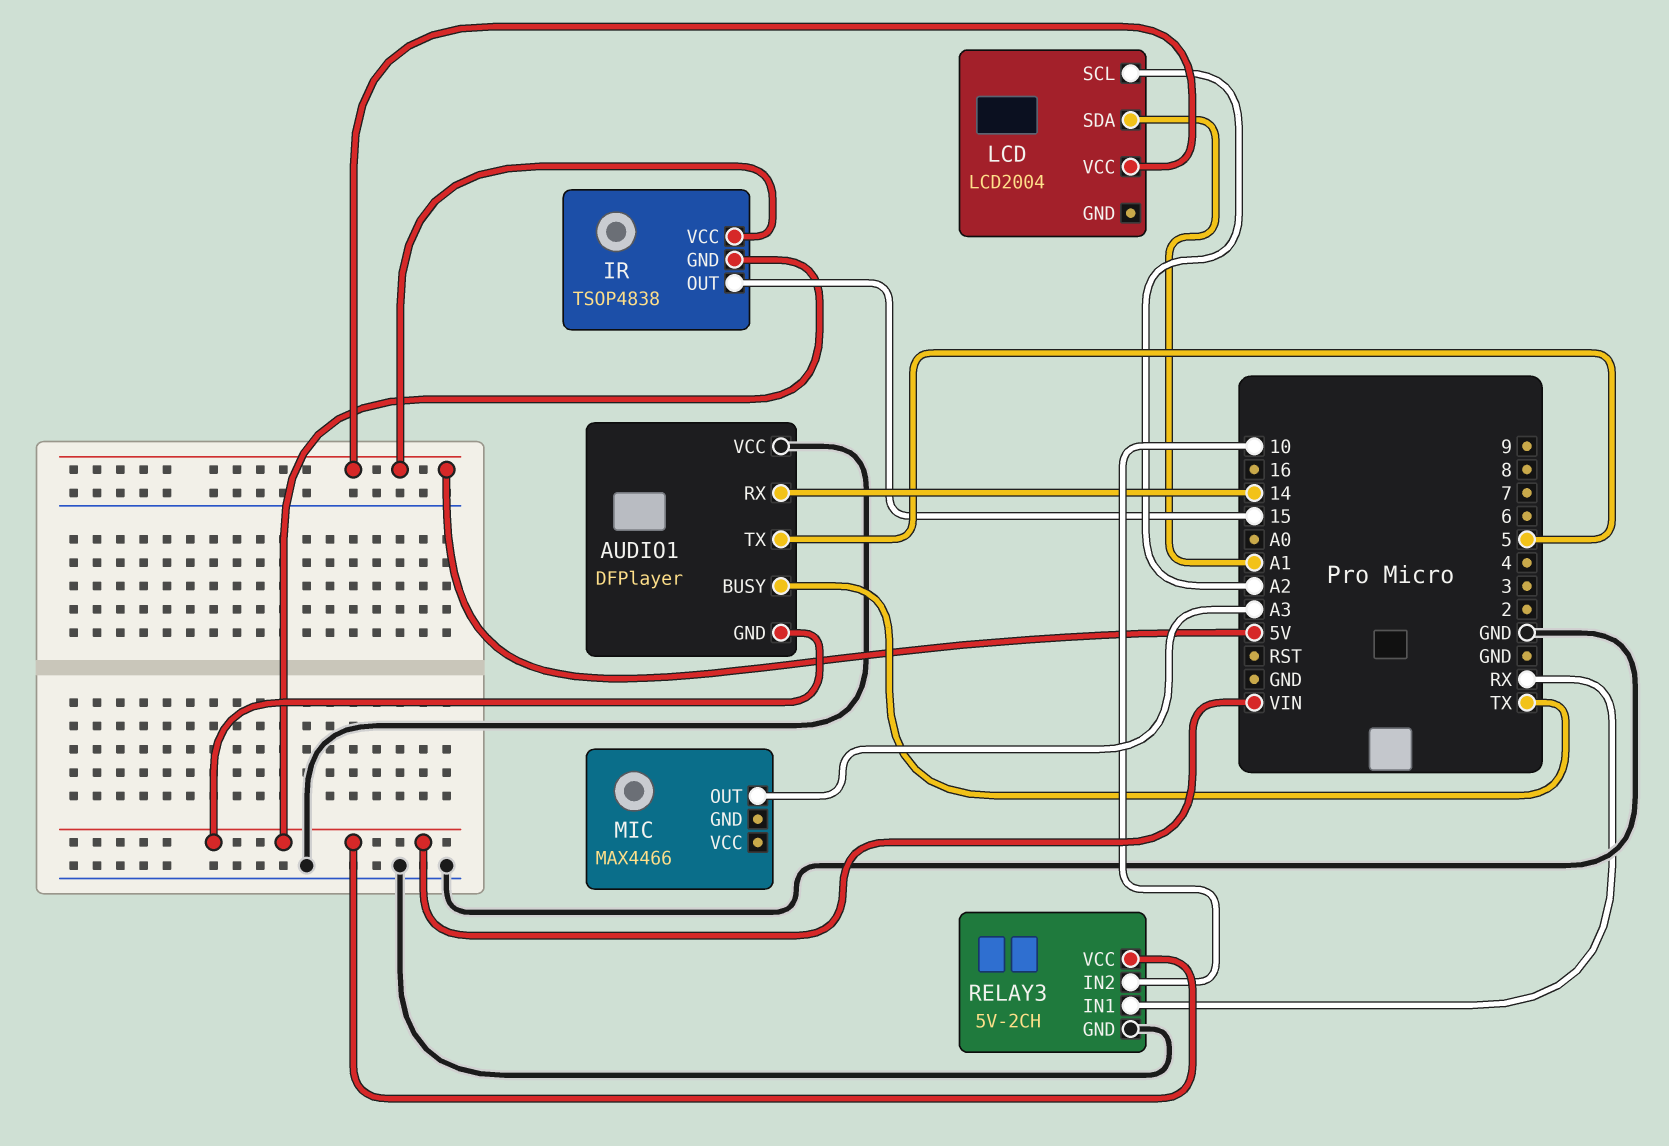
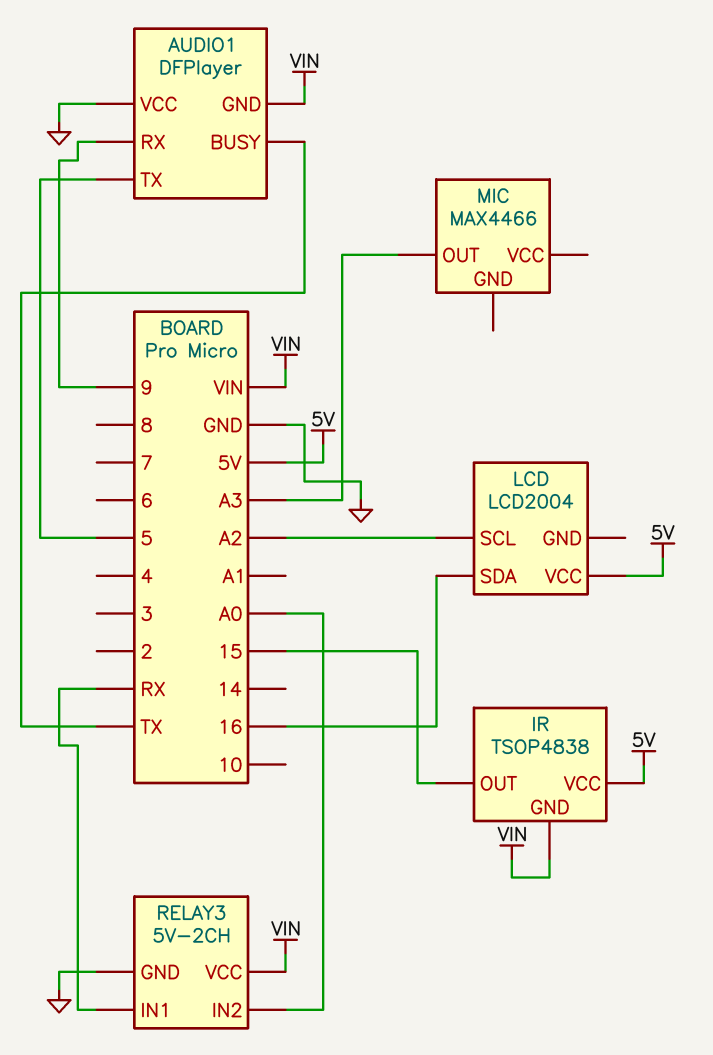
AUDIO1 pin RX: 14 -> 9
LCD pin SDA: A1 -> 16
RELAY3 pin IN2: 10 -> A0

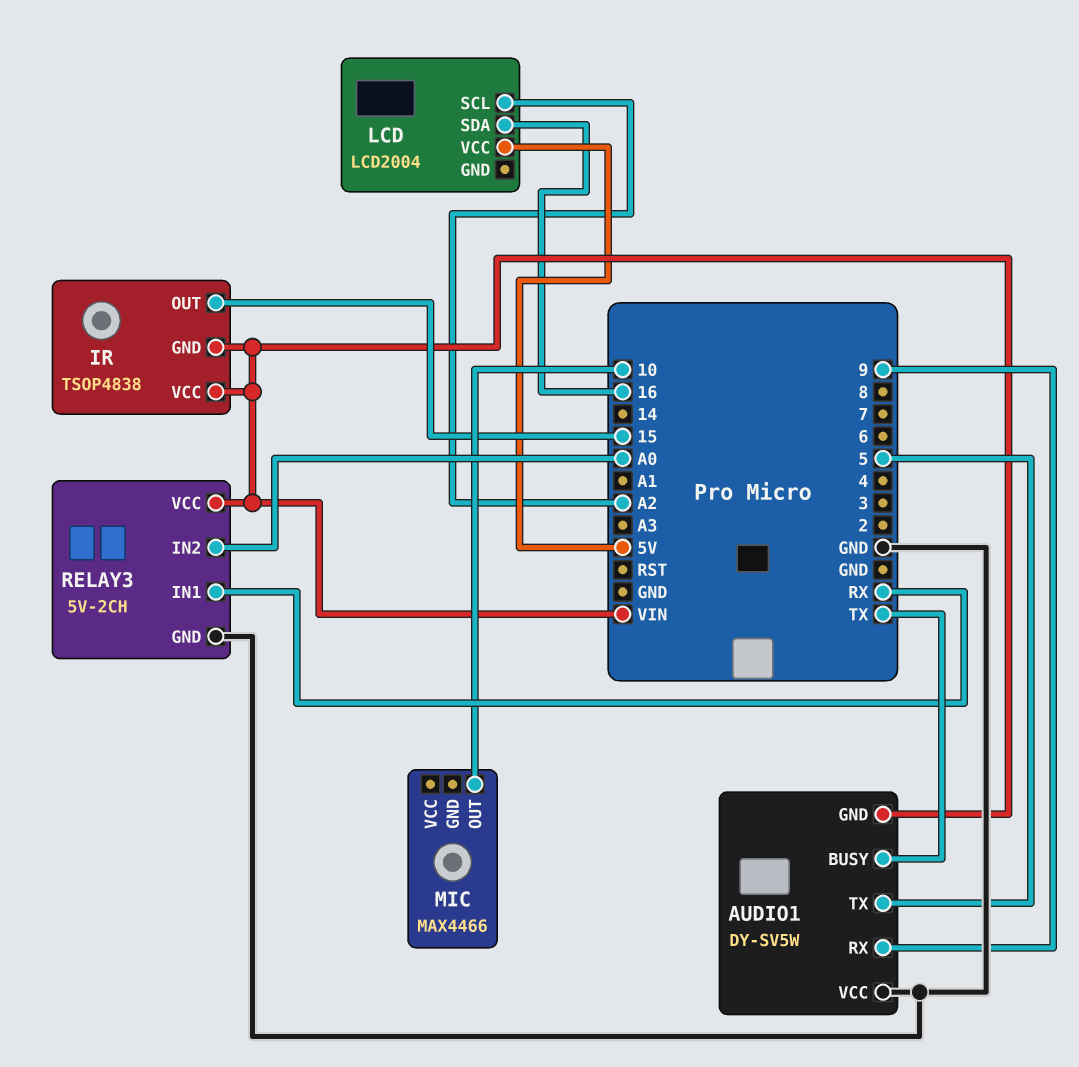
AUDIO1: DFPlayer -> DY-SV5W
IR pin VCC: 5V -> VIN
MIC pin OUT: A3 -> 10

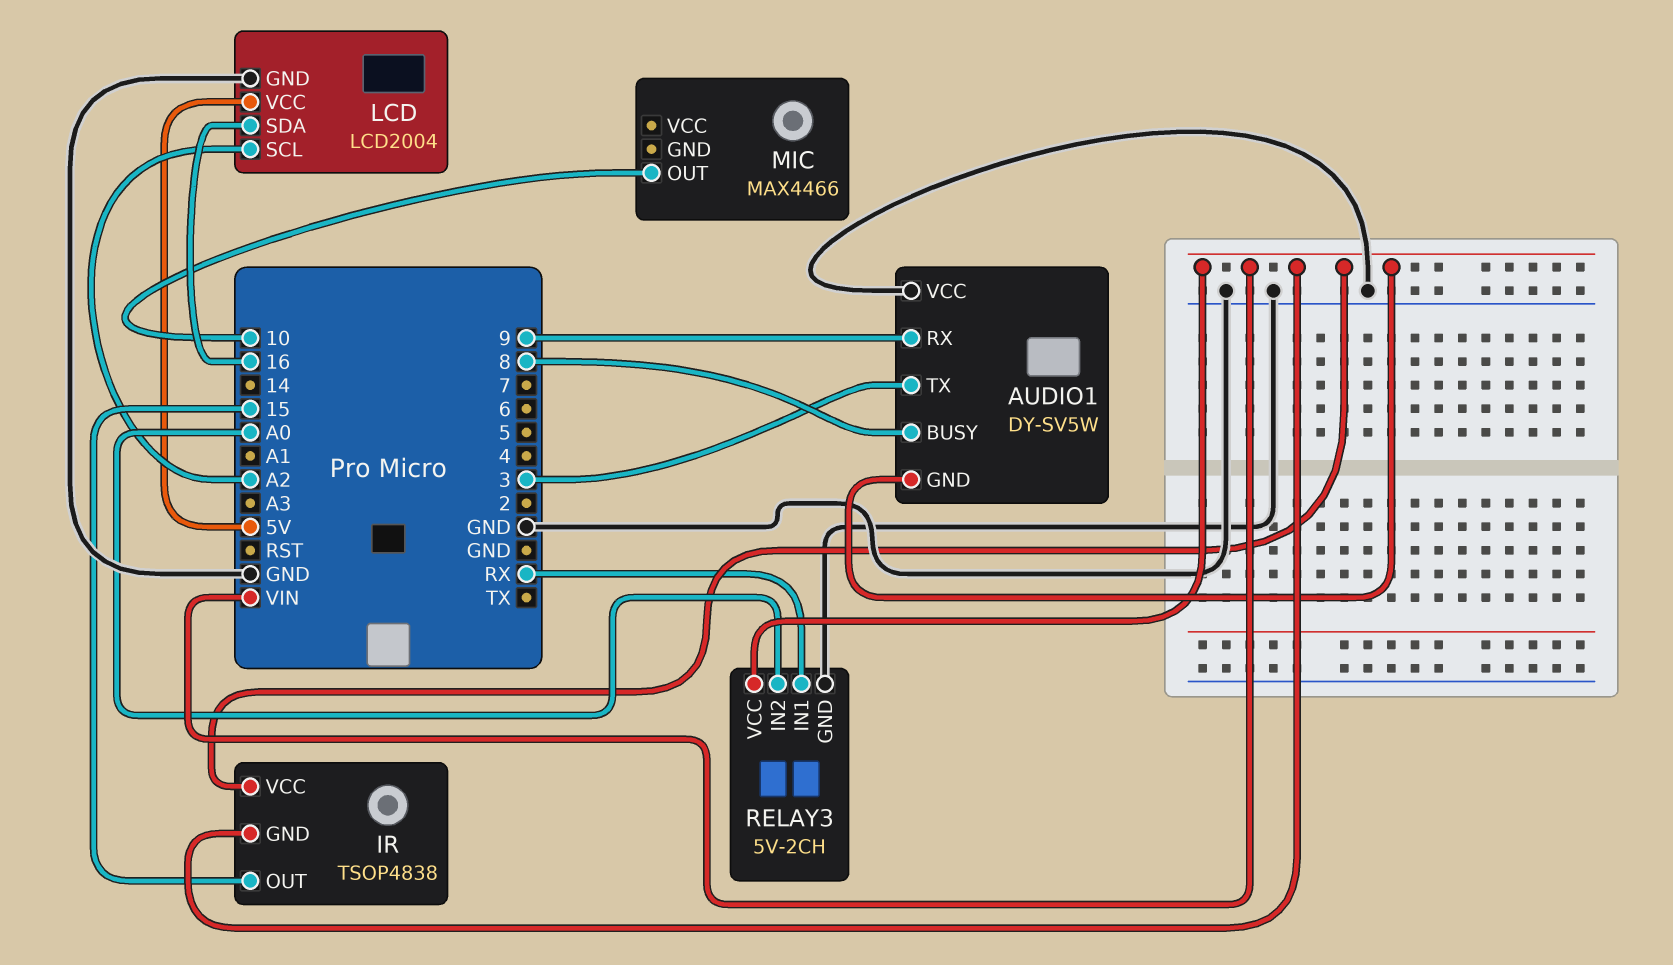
AUDIO1 pin BUSY: TX -> 8
AUDIO1 pin TX: 5 -> 3
LCD pin GND: none -> GND

